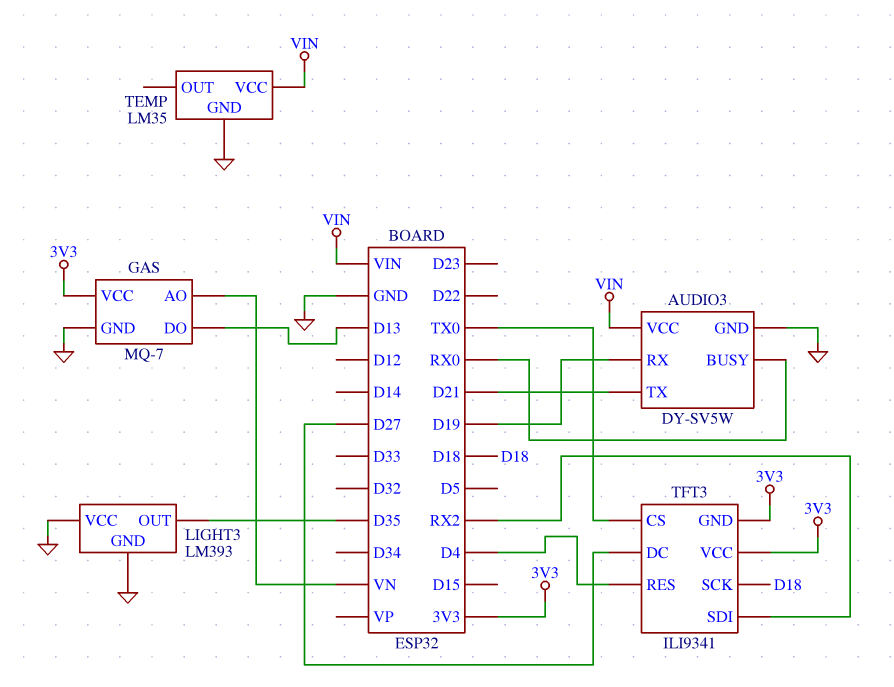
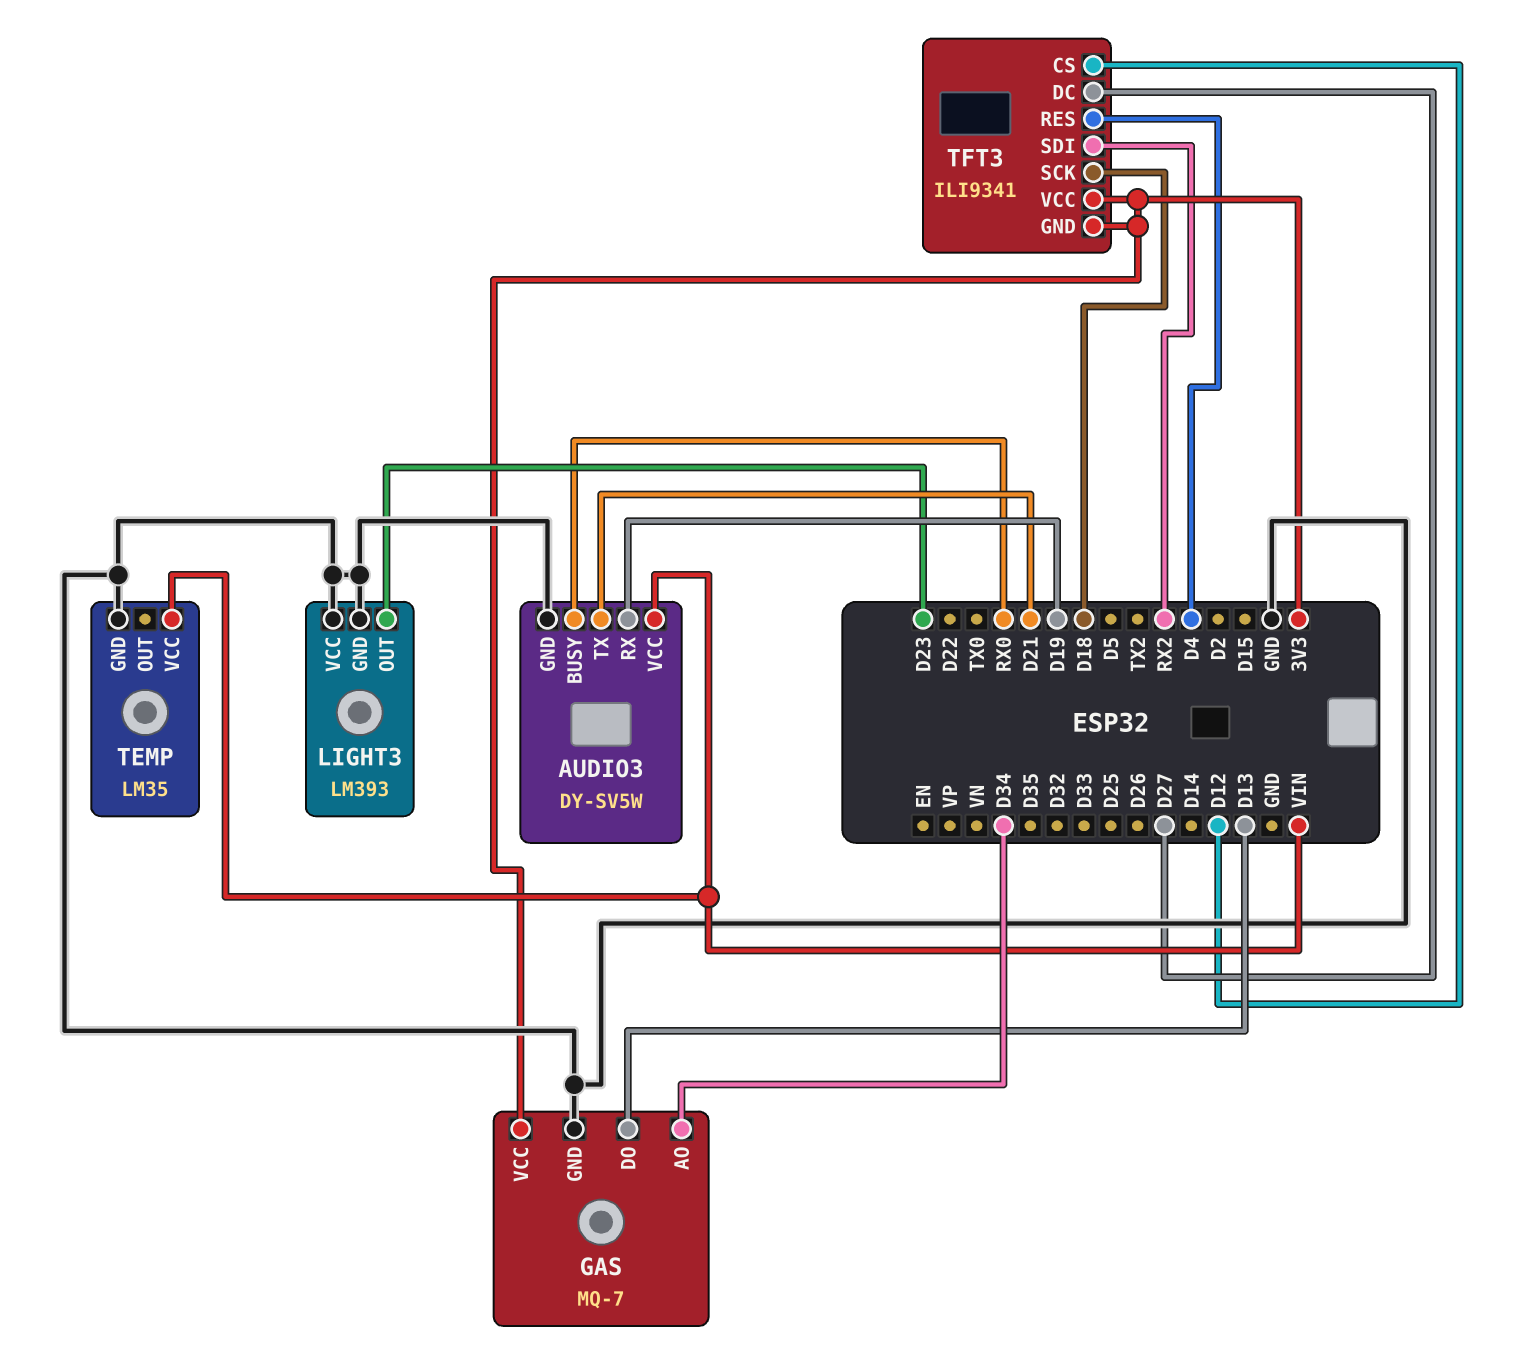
GAS pin AO: VN -> D34
LIGHT3 pin OUT: D35 -> D23
TFT3 pin CS: TX0 -> D12

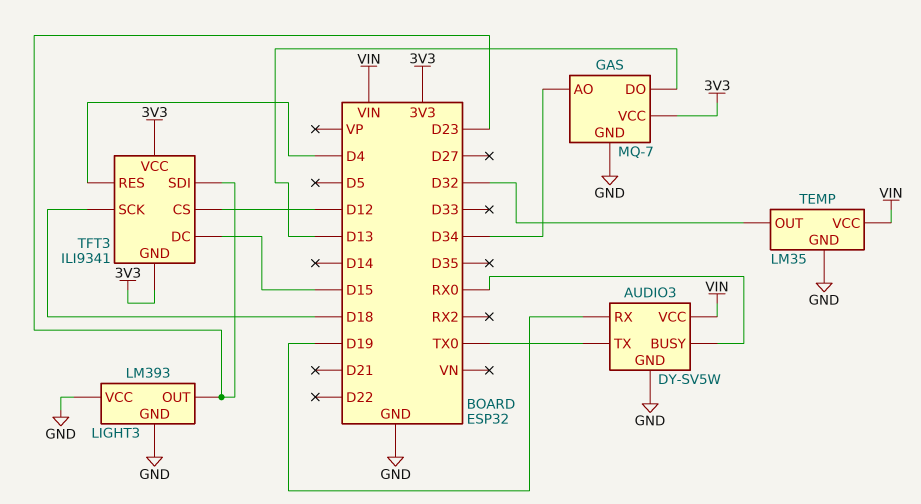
AUDIO3 pin TX: D21 -> TX0
TEMP pin OUT: none -> D32
TFT3 pin DC: D27 -> D15
TFT3 pin SDI: RX2 -> D23

